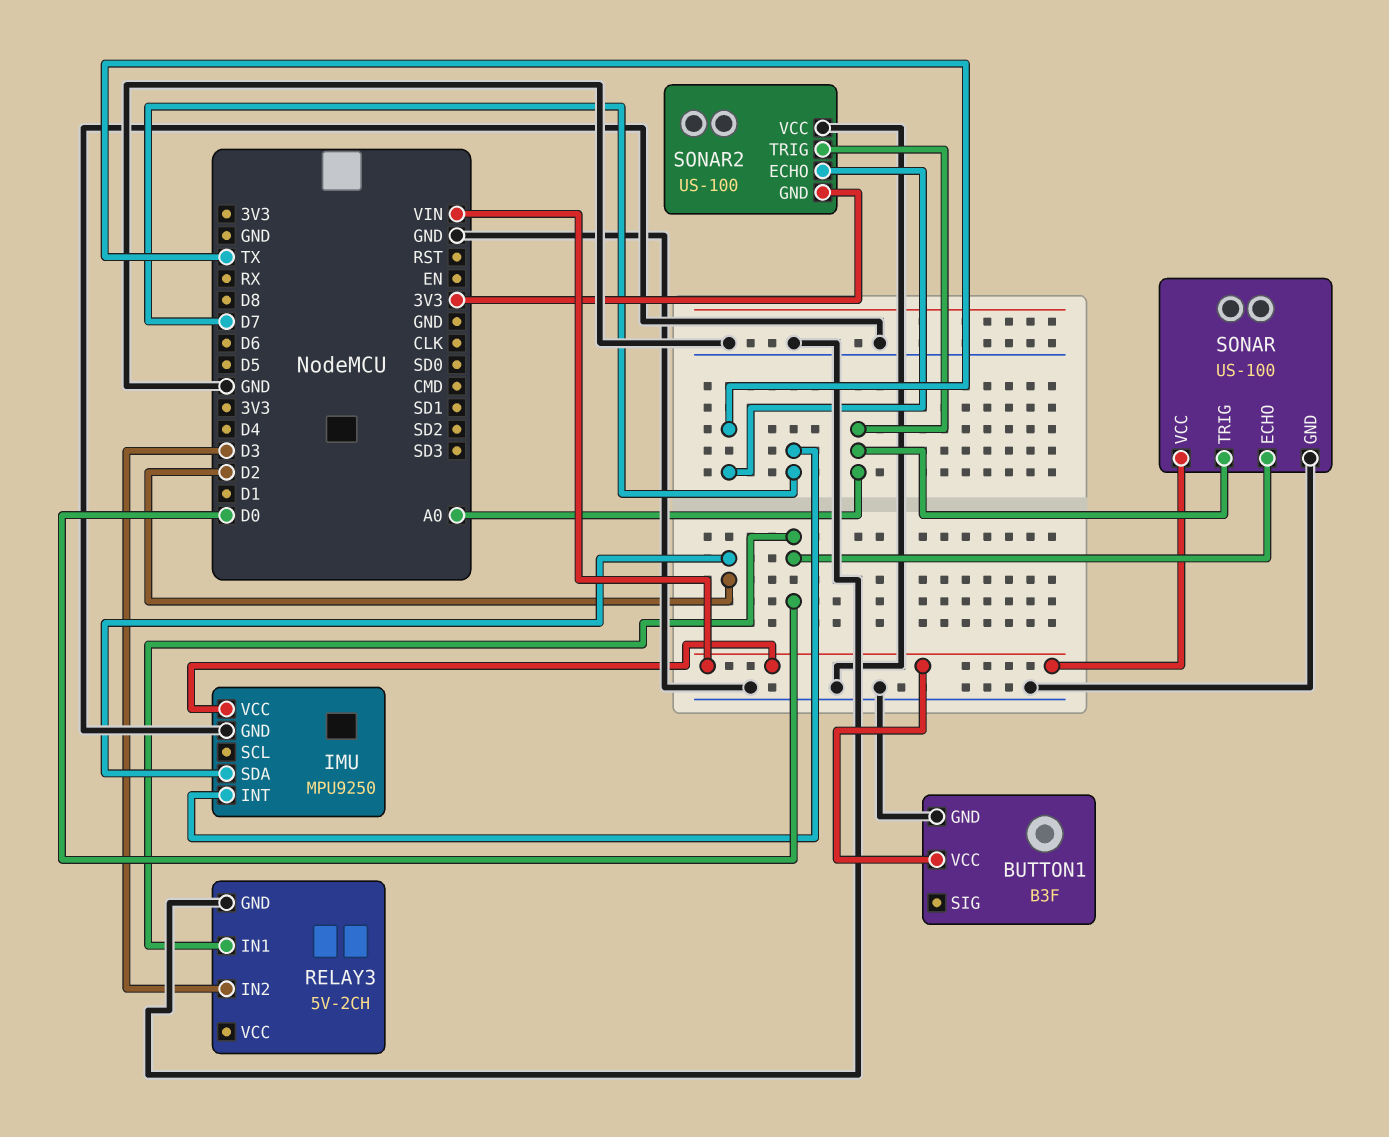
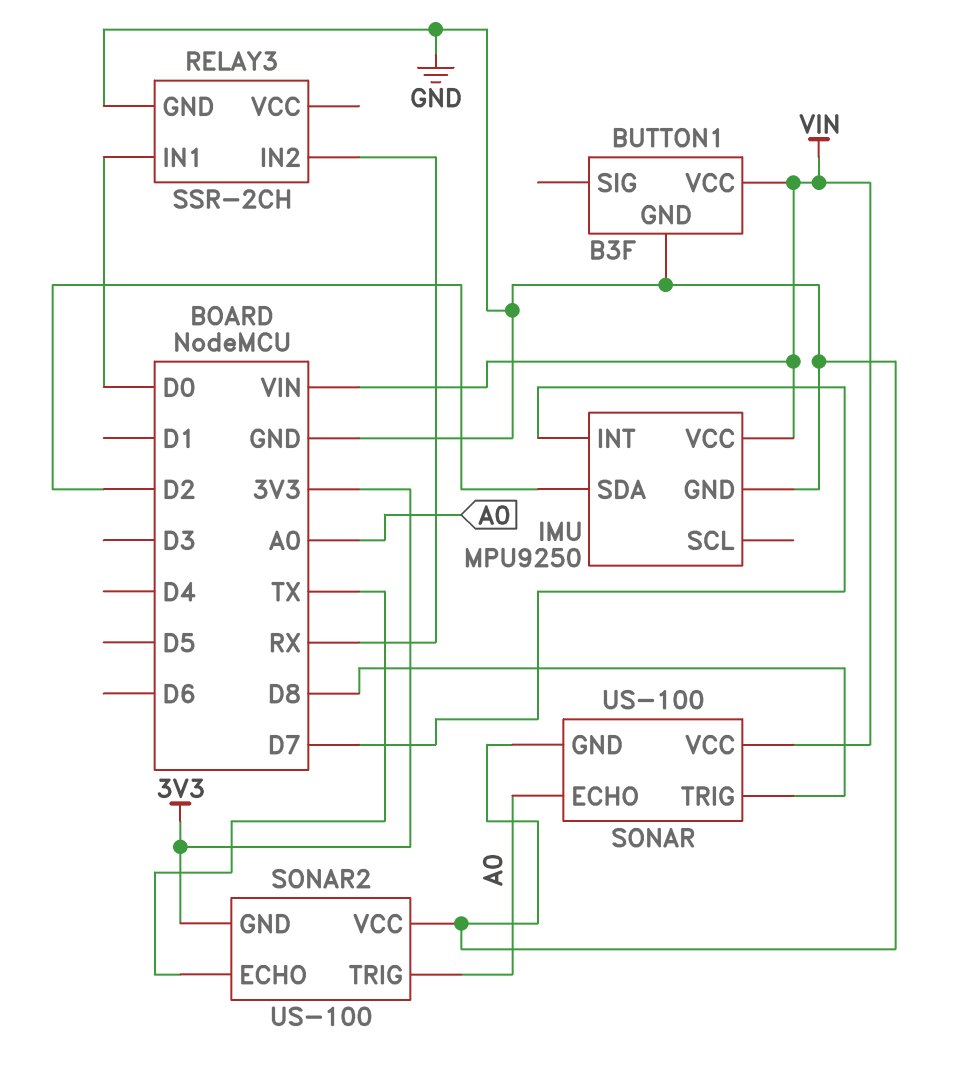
RELAY3: 5V-2CH -> SSR-2CH
RELAY3 pin IN2: D3 -> RX
SONAR pin ECHO: D0 -> A0
SONAR pin TRIG: A0 -> D8

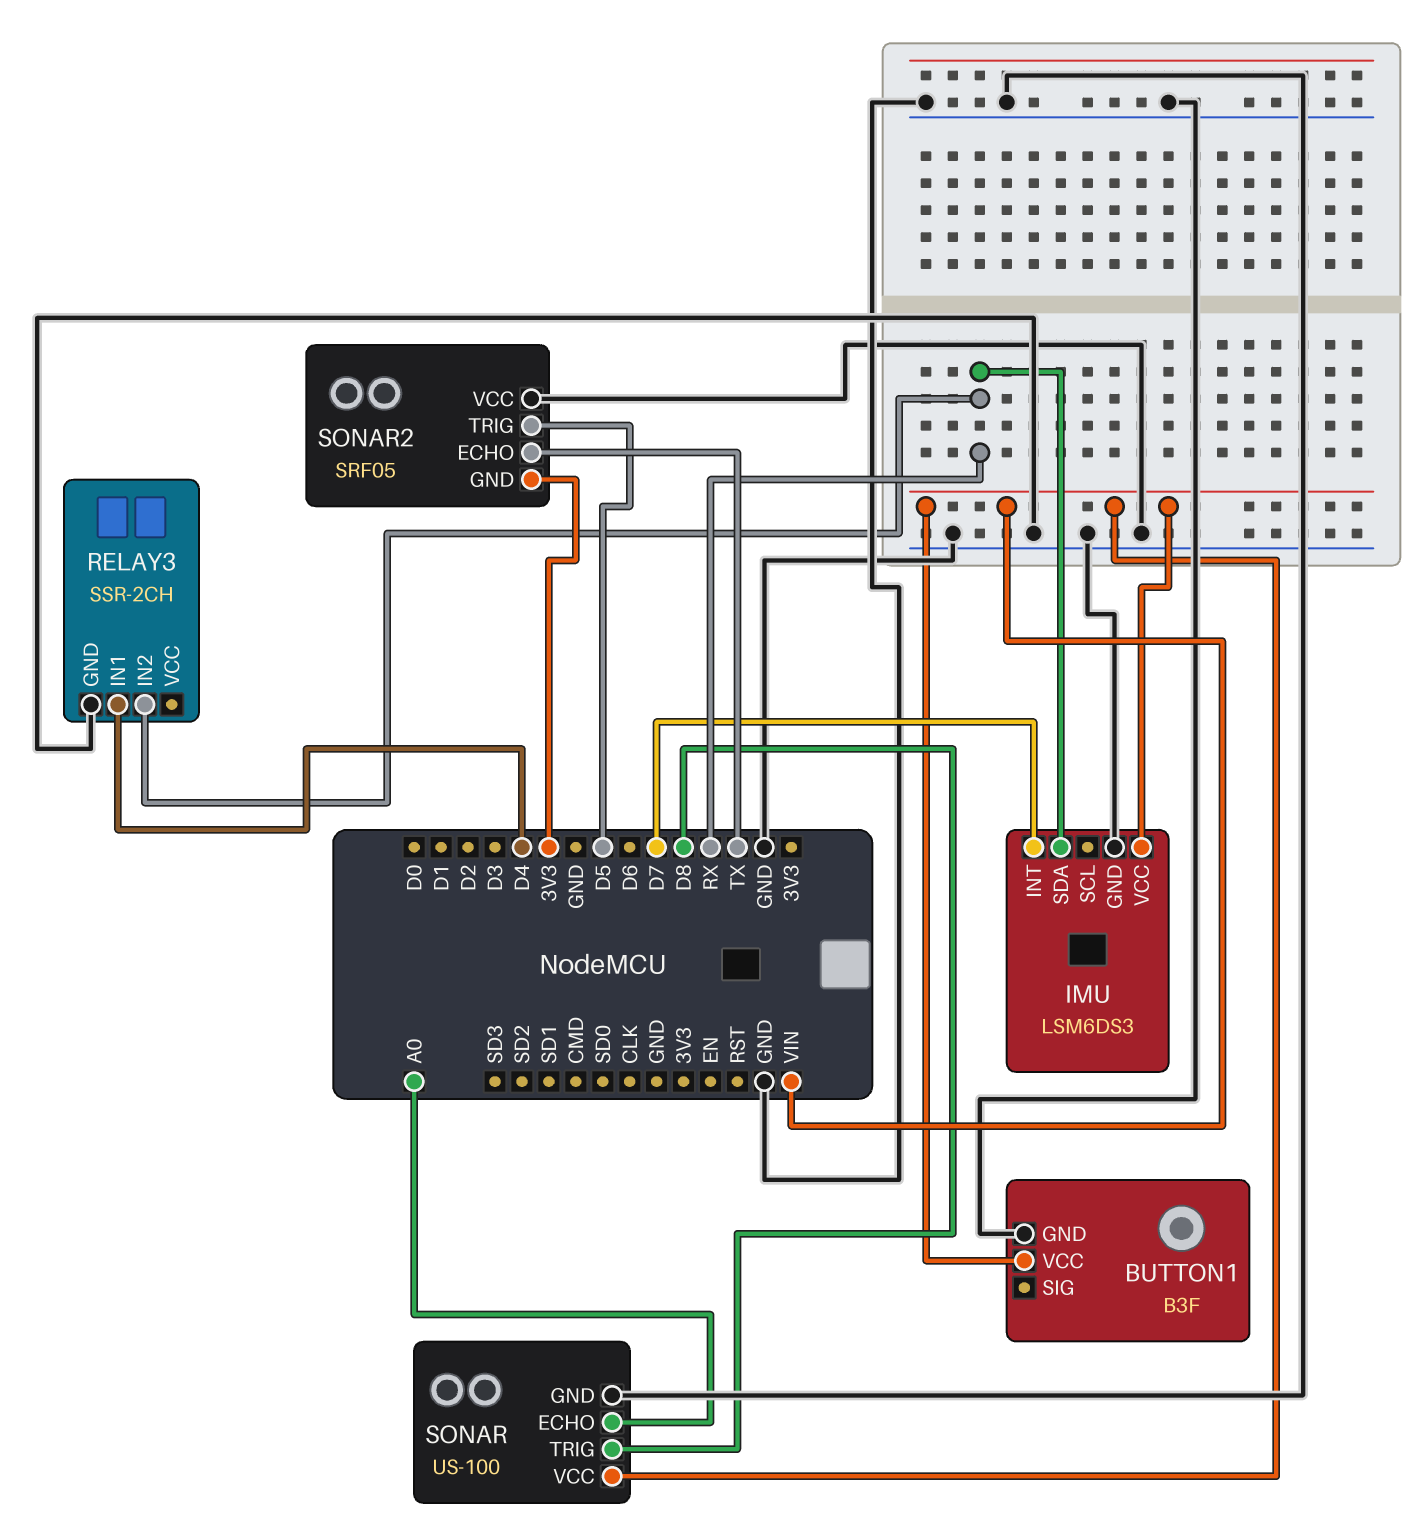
IMU: MPU9250 -> LSM6DS3
IMU pin SDA: D2 -> RX
RELAY3 pin IN1: D0 -> D4
SONAR2: US-100 -> SRF05
SONAR2 pin TRIG: A0 -> D5

